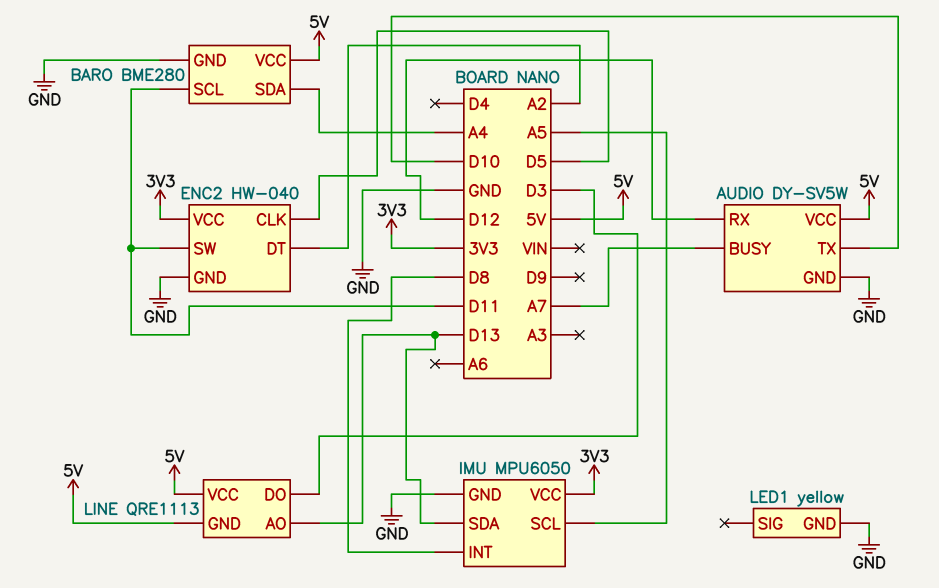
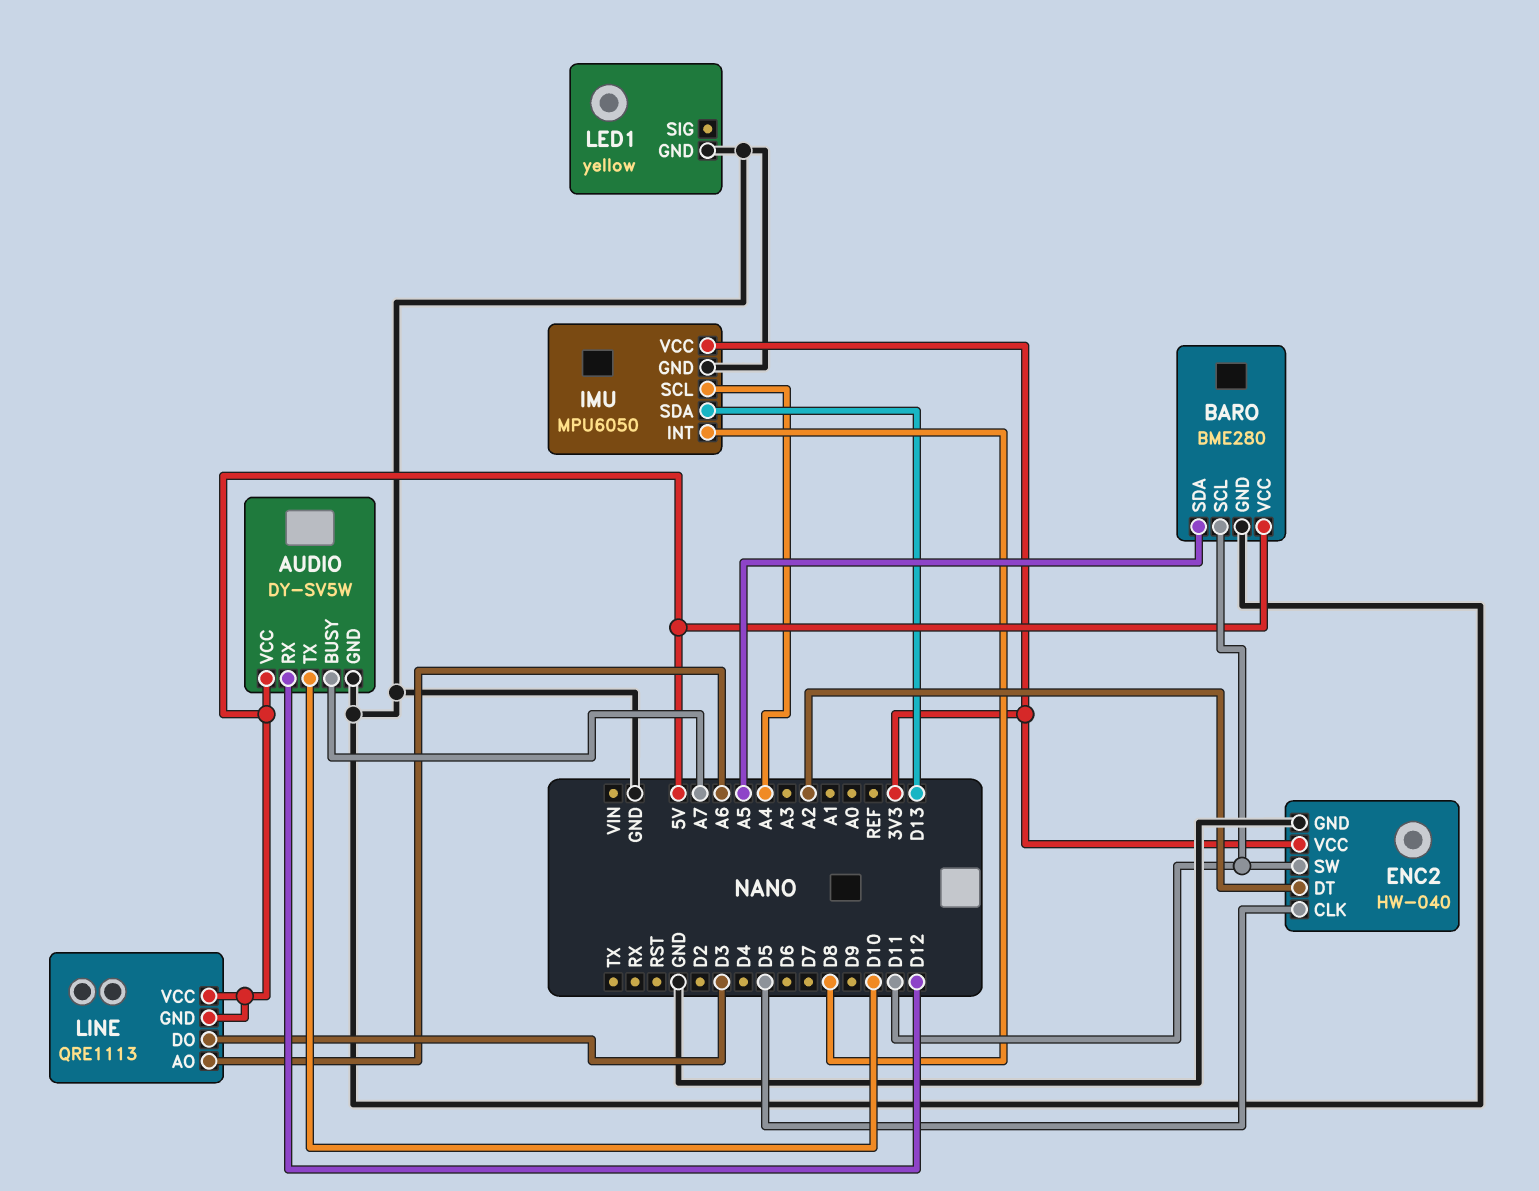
BARO pin SDA: A4 -> A5
IMU pin SCL: A5 -> A4
LINE pin AO: D13 -> A6

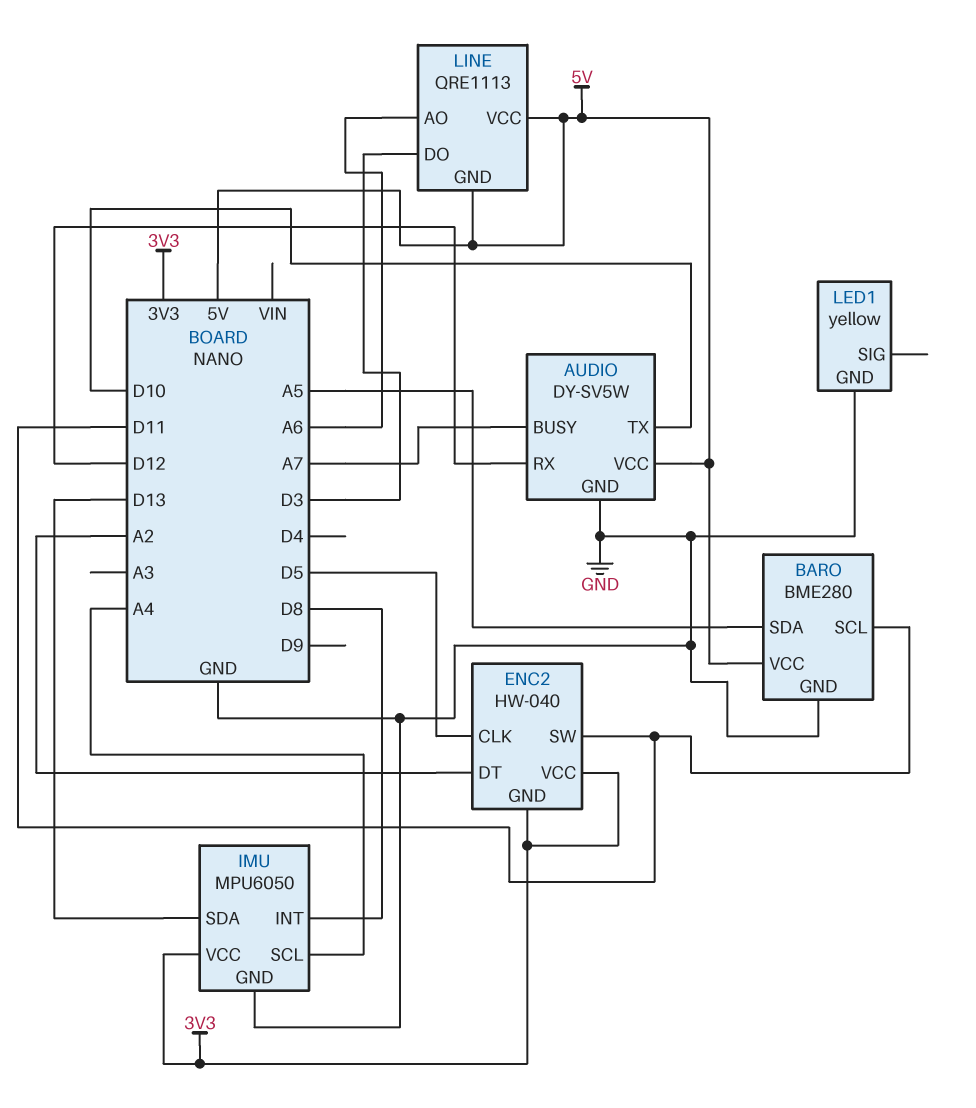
ENC2 pin GND: GND -> 3V3

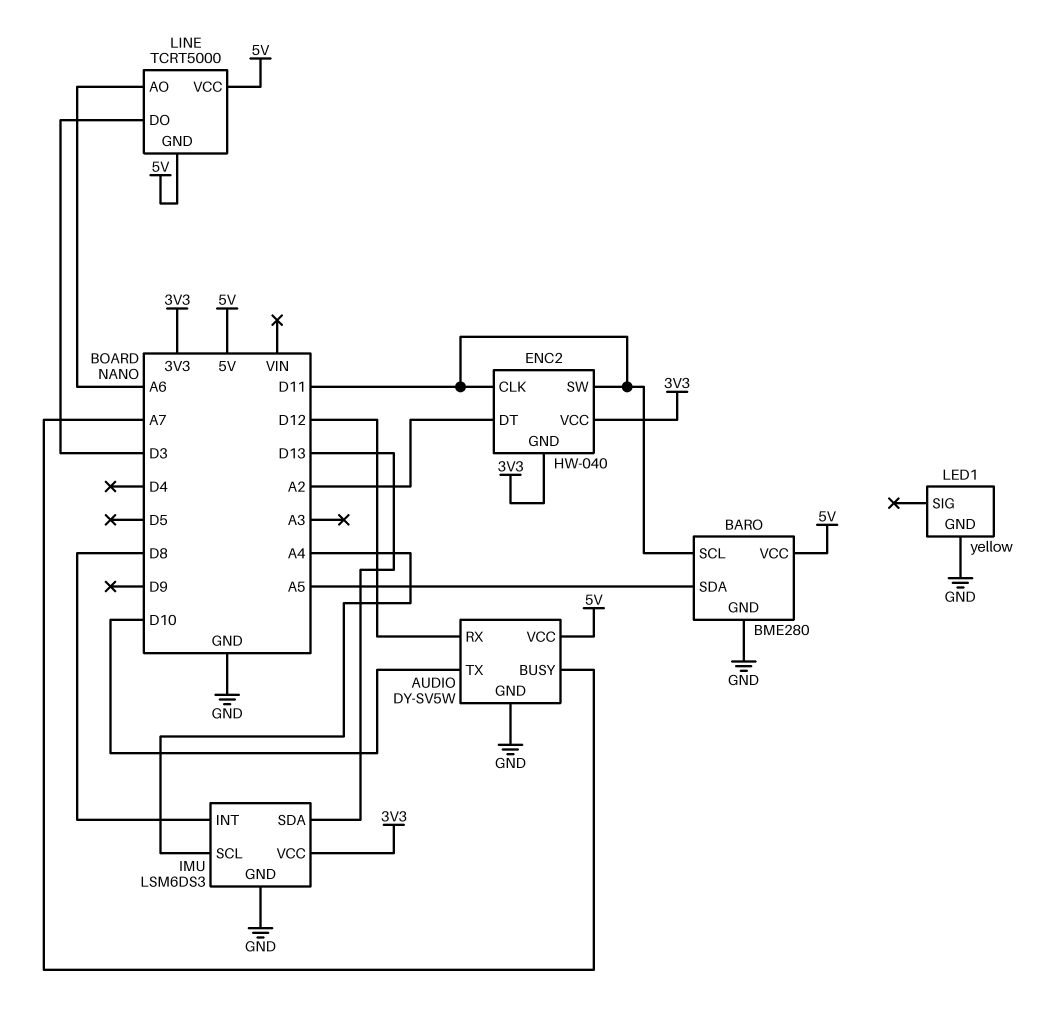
ENC2 pin CLK: D5 -> D11
IMU: MPU6050 -> LSM6DS3
LINE: QRE1113 -> TCRT5000

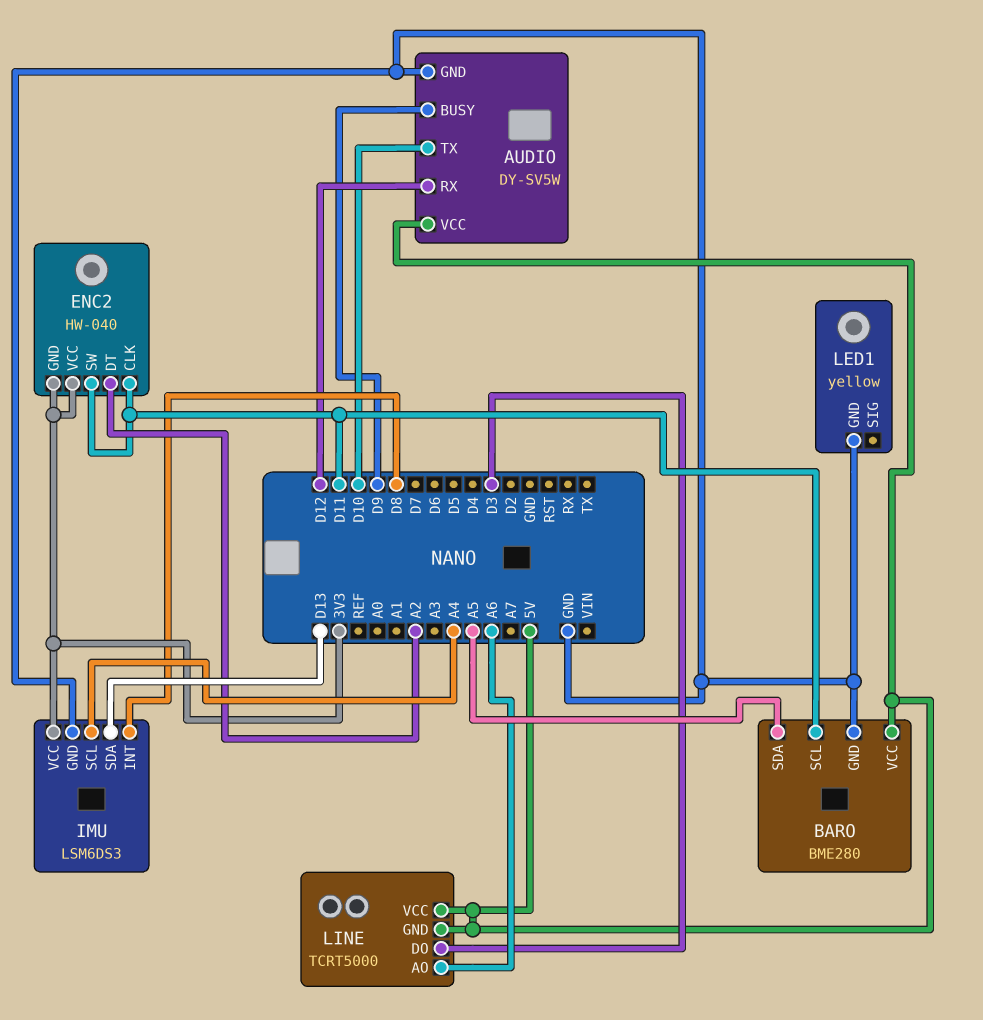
AUDIO pin BUSY: A7 -> D9

